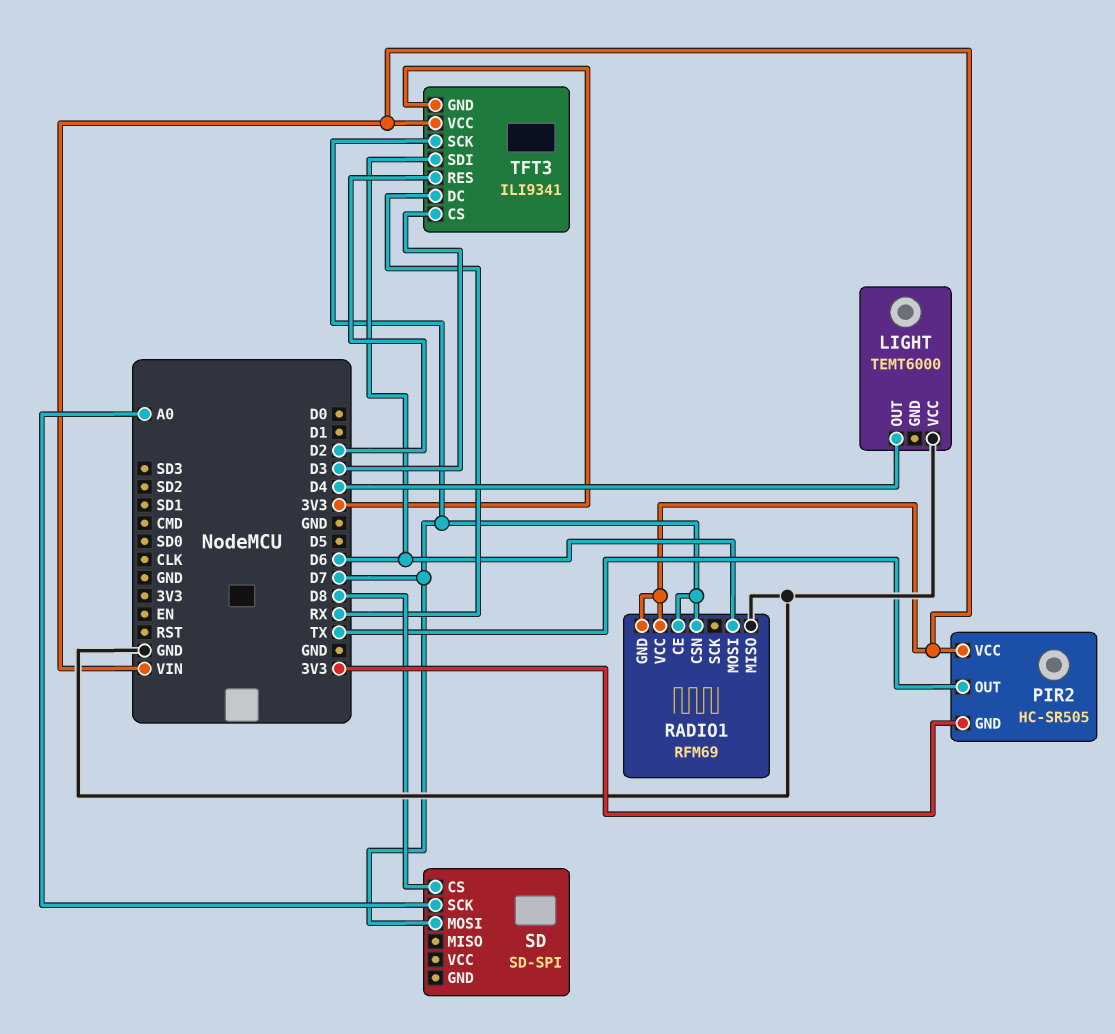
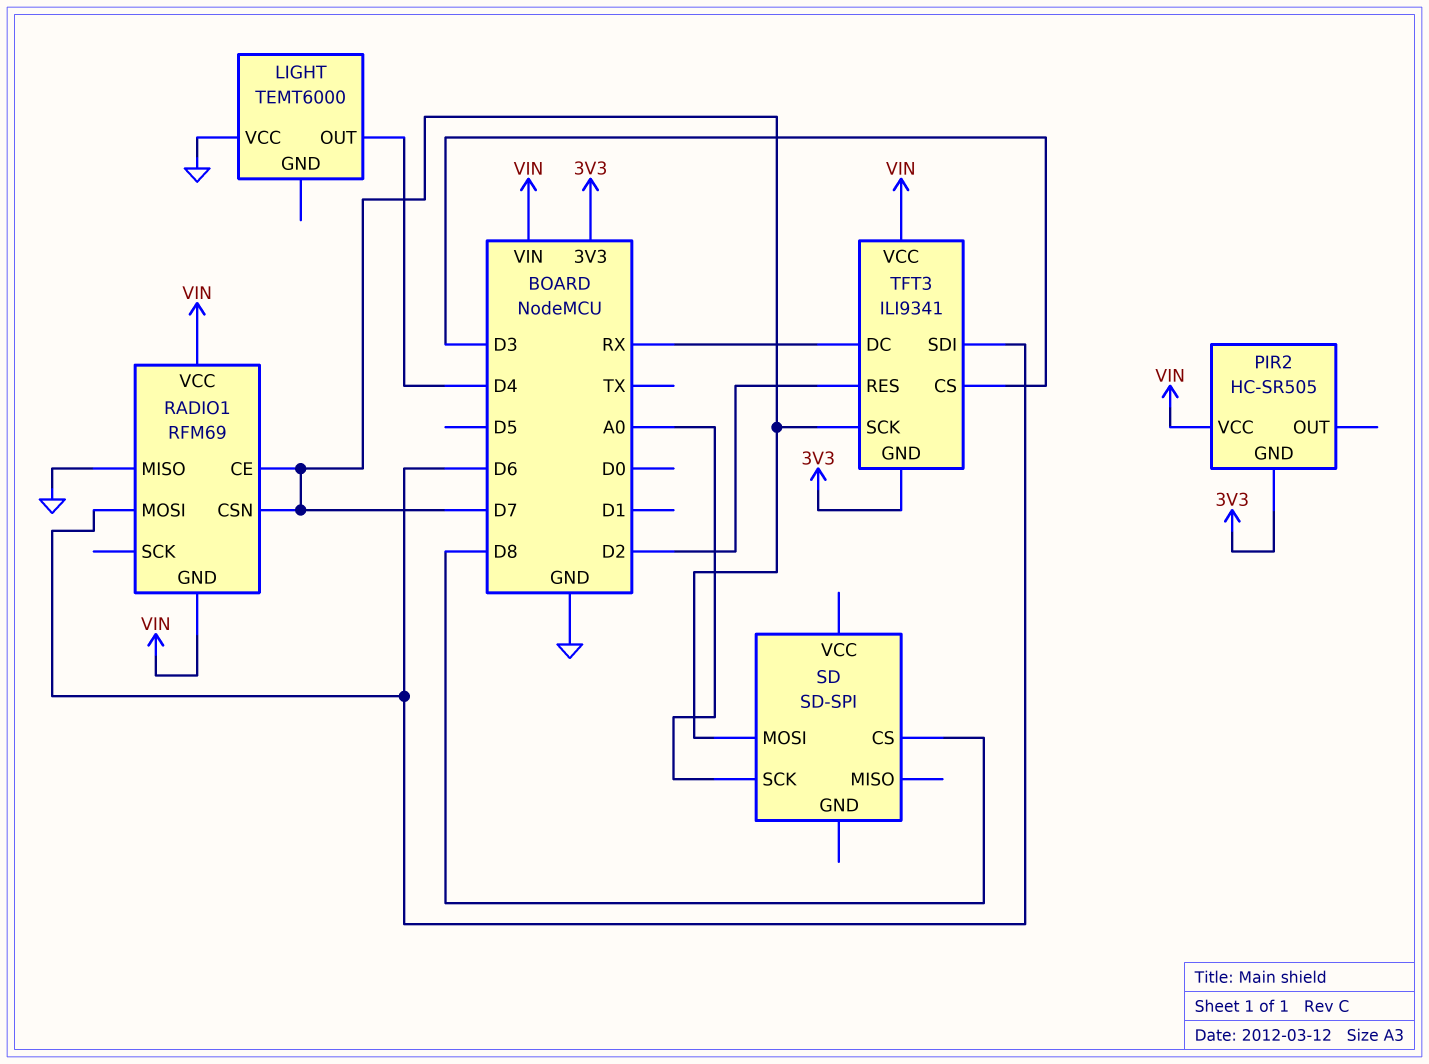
PIR2 pin OUT: TX -> none

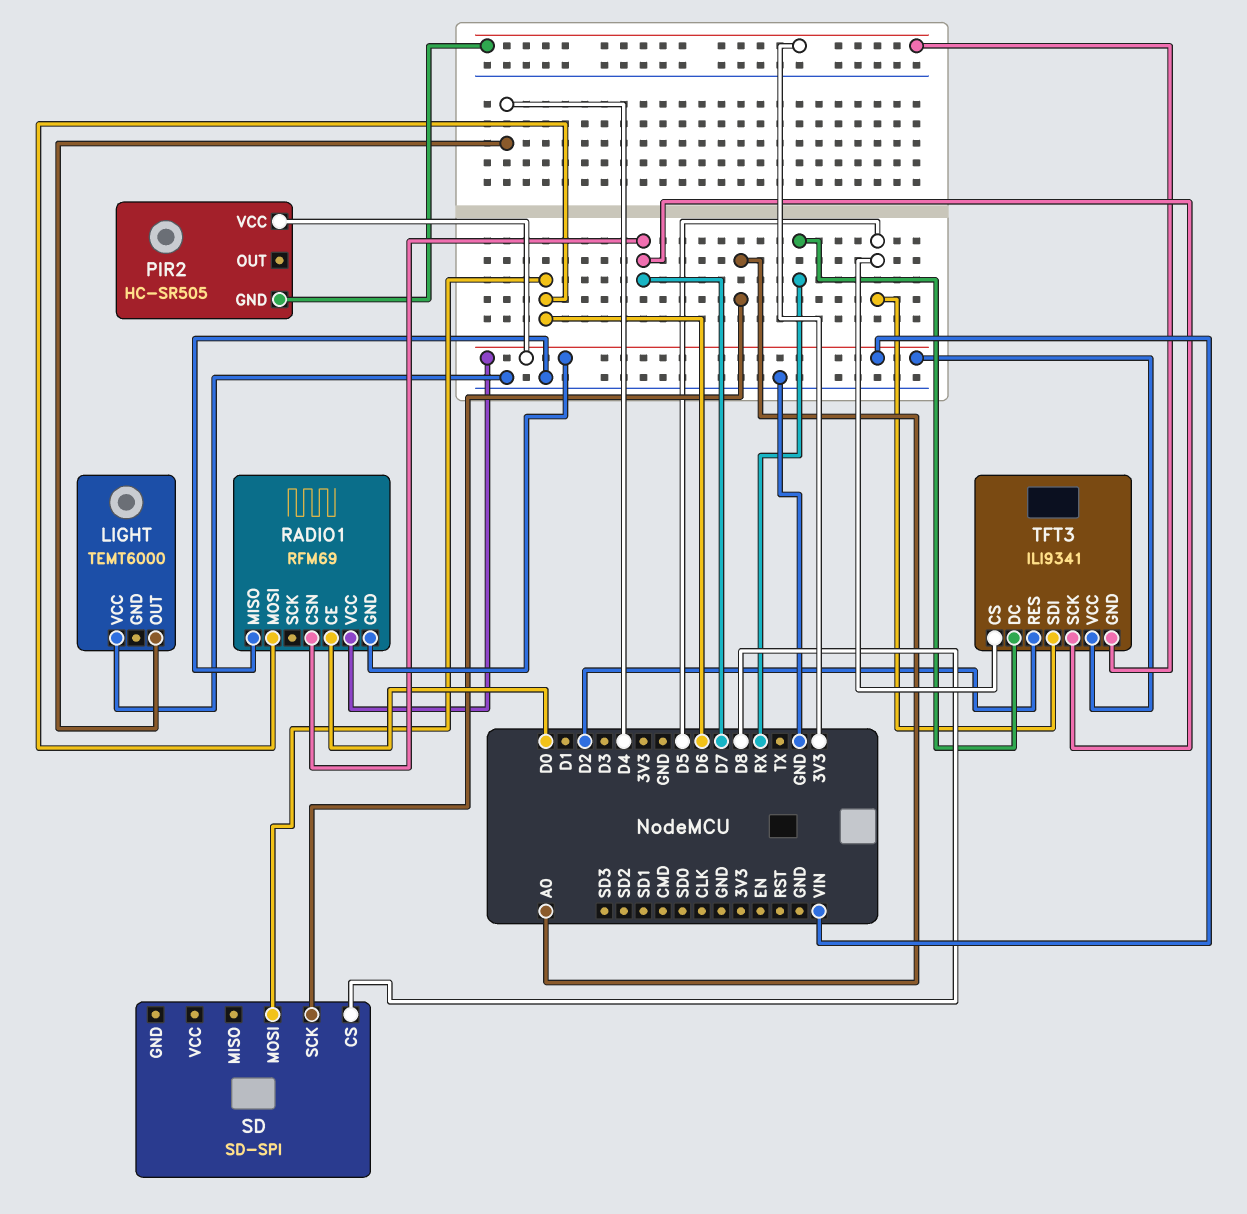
RADIO1 pin CE: D7 -> D0
SD pin MOSI: D7 -> D6
TFT3 pin CS: D3 -> D5
TFT3 pin SDI: D6 -> D5

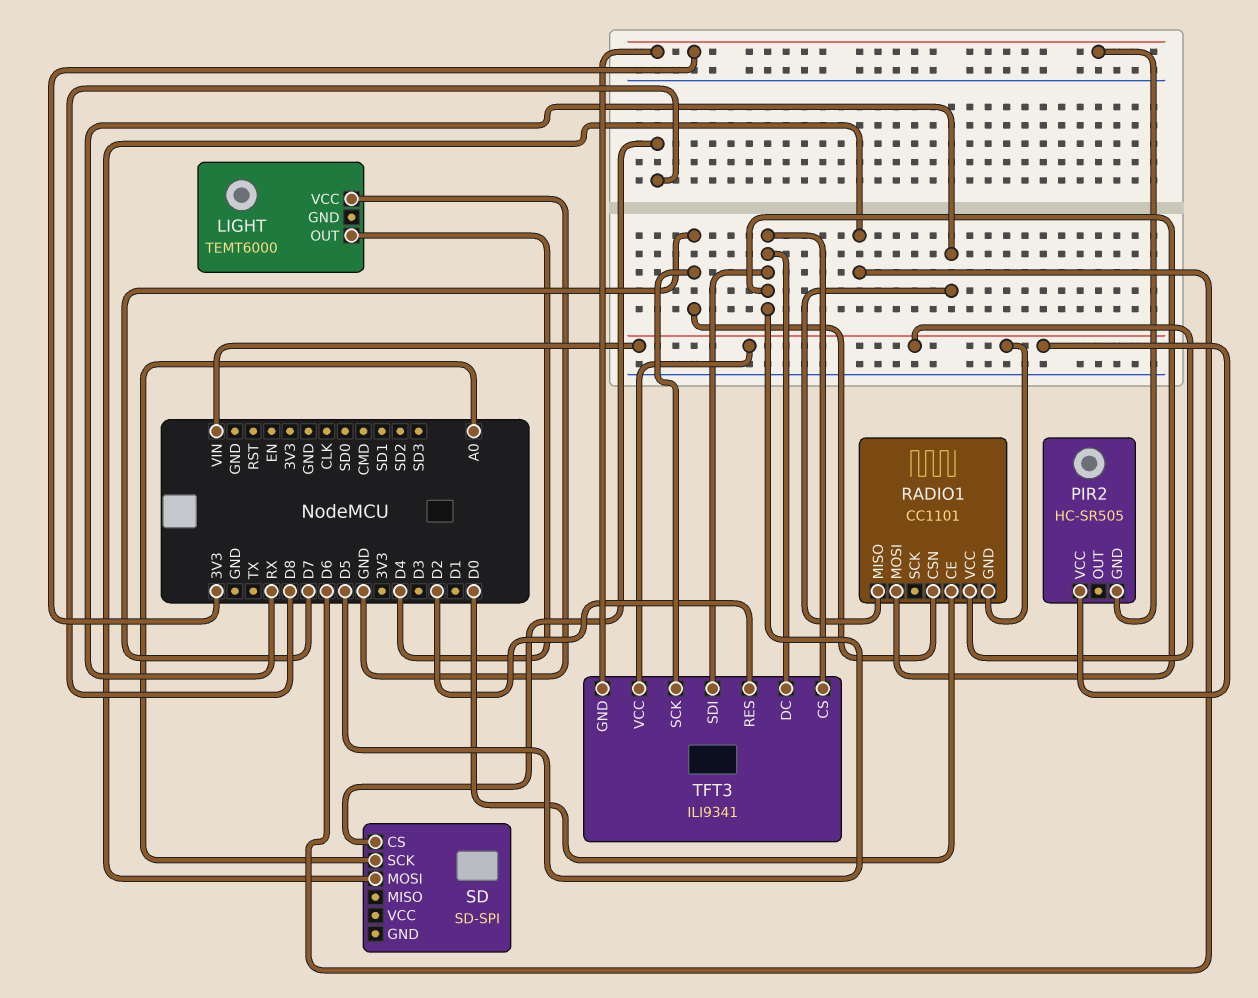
RADIO1: RFM69 -> CC1101
RADIO1 pin MISO: GND -> RX
RADIO1 pin MOSI: D6 -> D5
TFT3 pin DC: RX -> D5

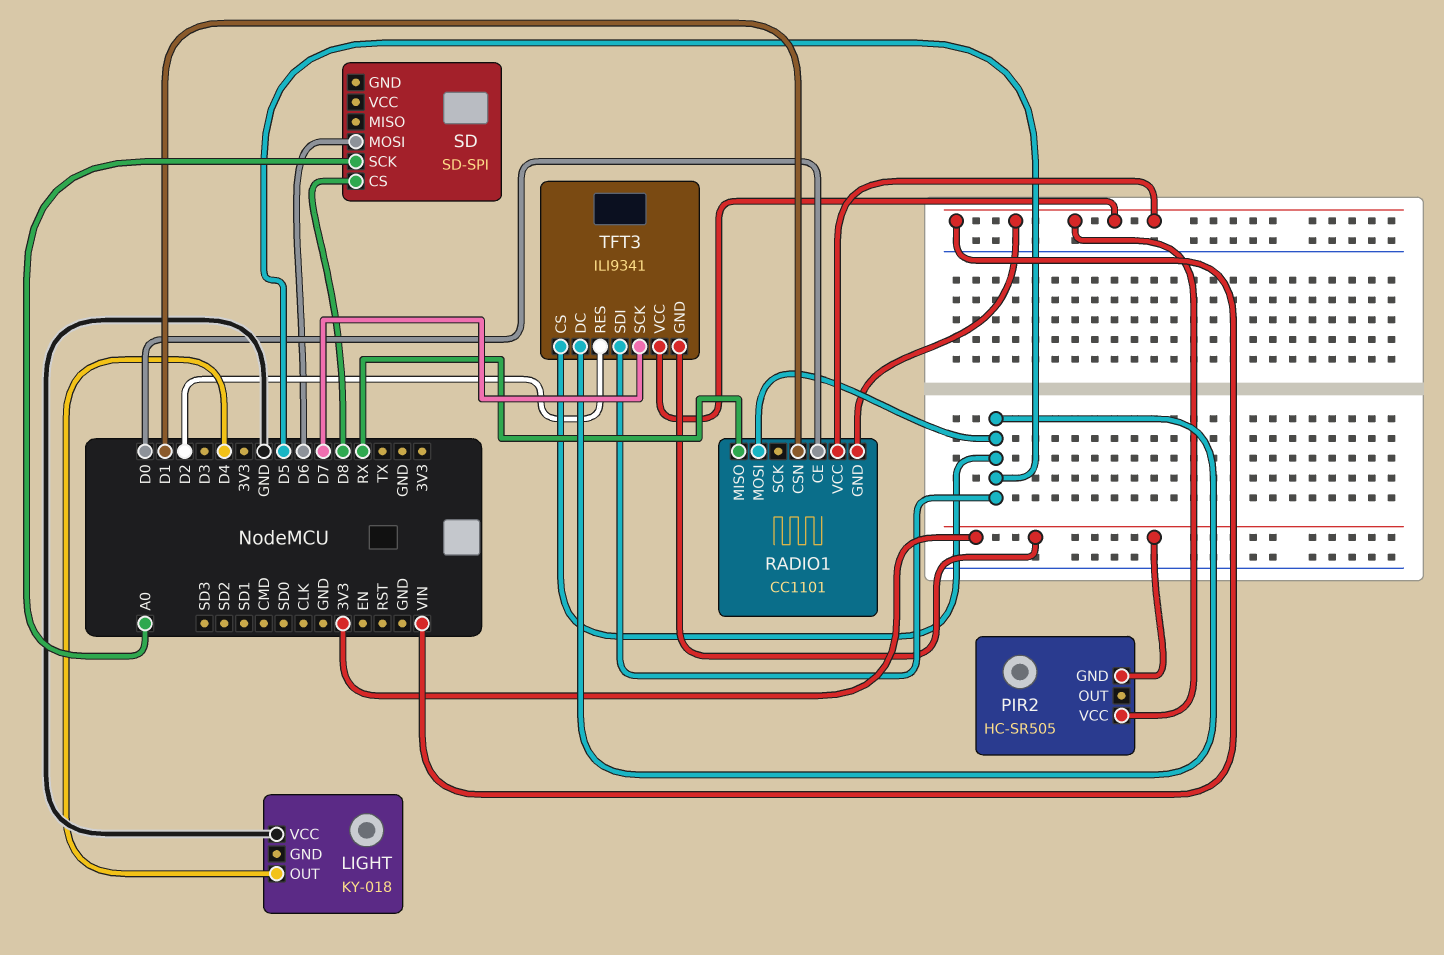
LIGHT: TEMT6000 -> KY-018
RADIO1 pin CSN: D7 -> D1

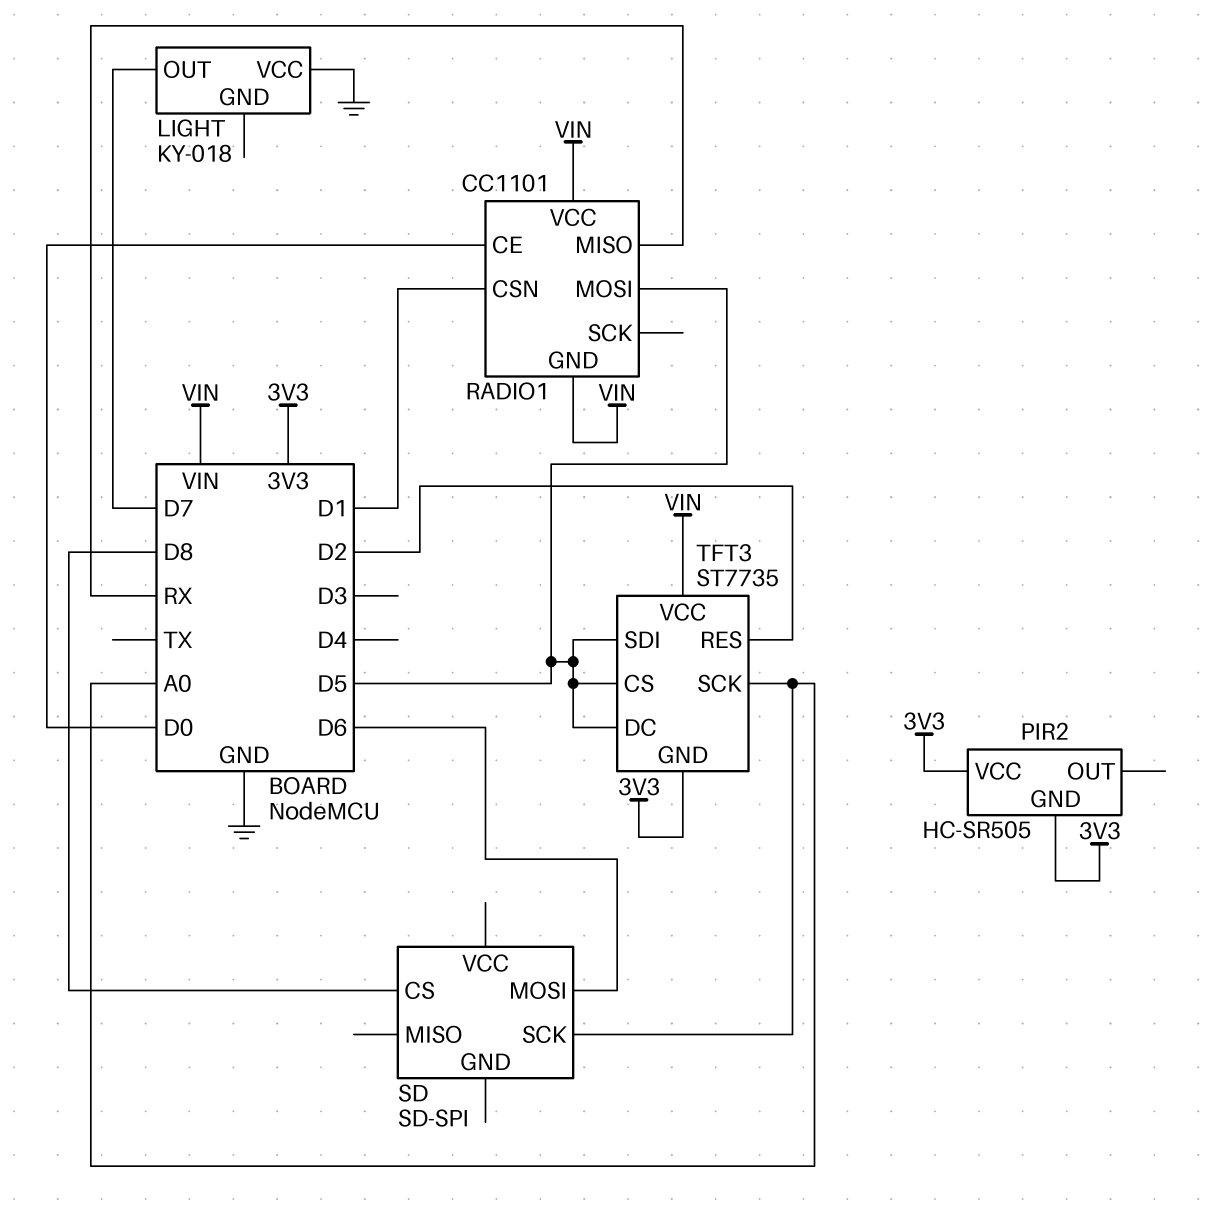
LIGHT pin OUT: D4 -> D7
PIR2 pin VCC: VIN -> 3V3
TFT3: ILI9341 -> ST7735
TFT3 pin SCK: D7 -> A0

